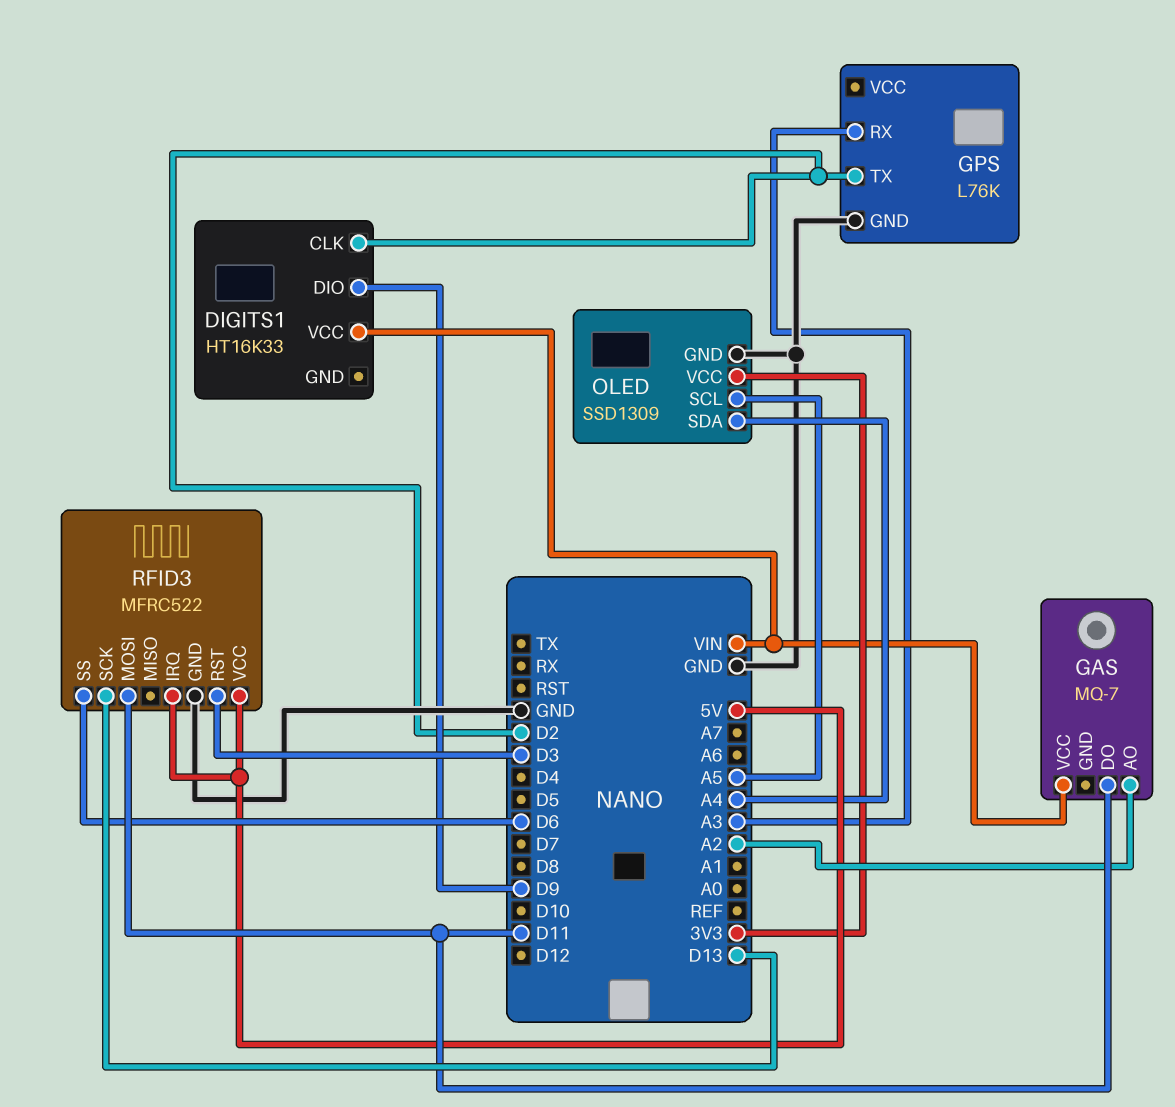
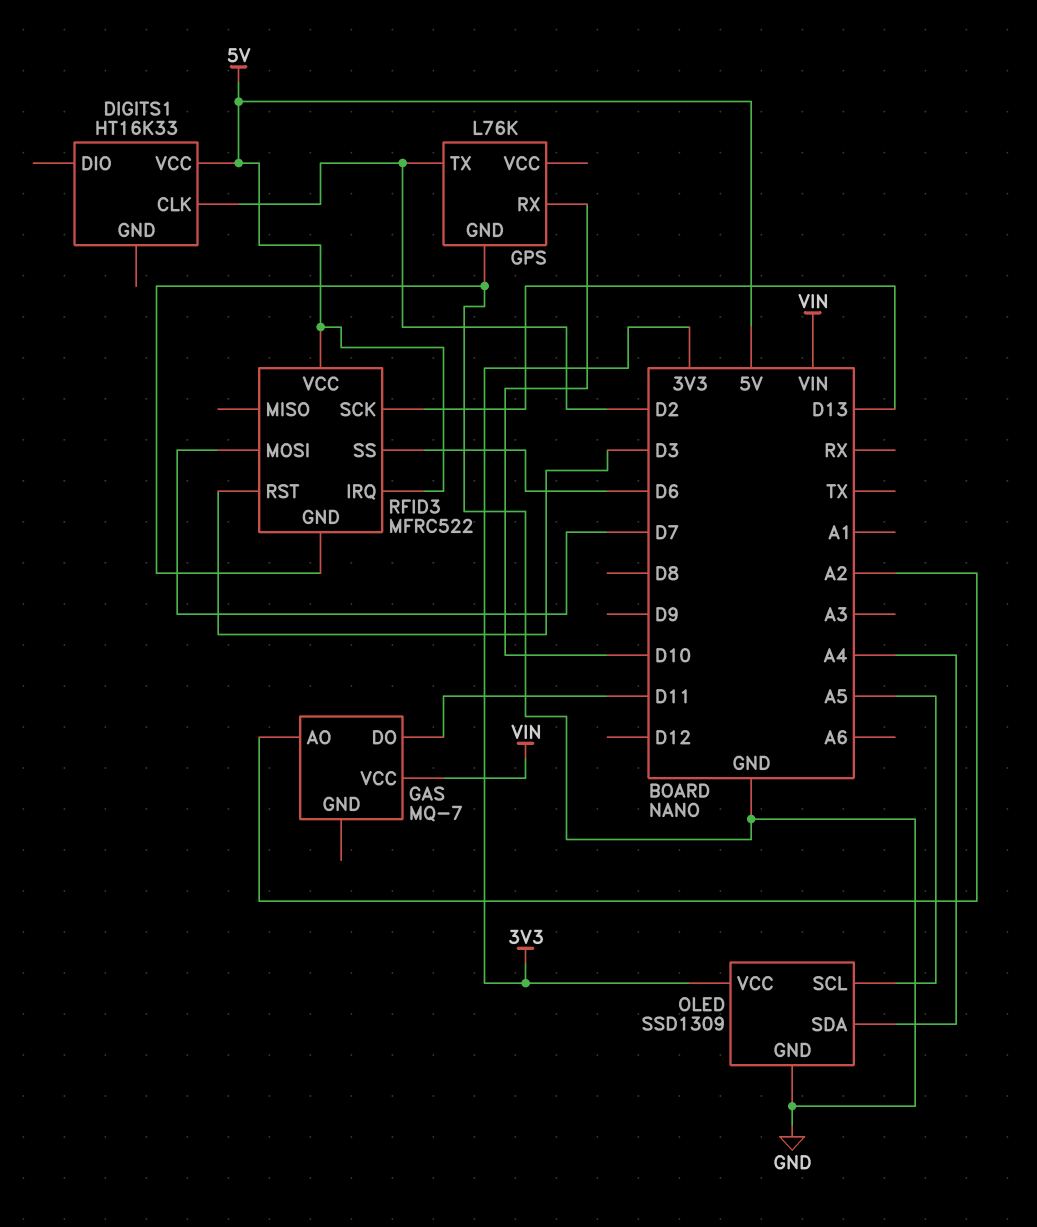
DIGITS1 pin DIO: D9 -> none
DIGITS1 pin VCC: VIN -> 5V
GPS pin RX: A3 -> D10
RFID3 pin MOSI: D11 -> D7

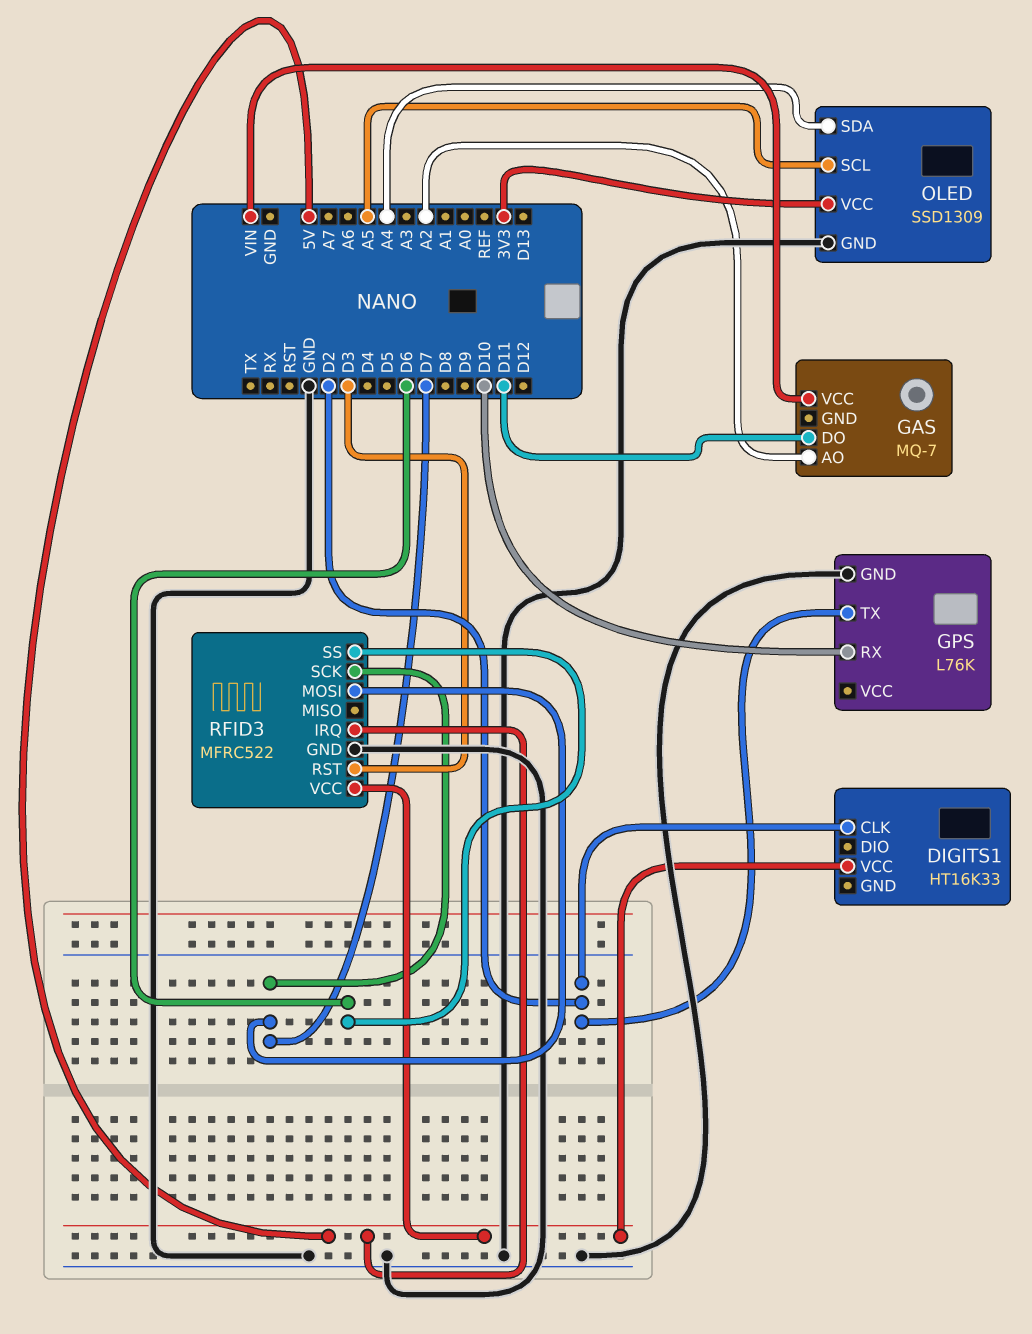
RFID3 pin SCK: D13 -> D7

